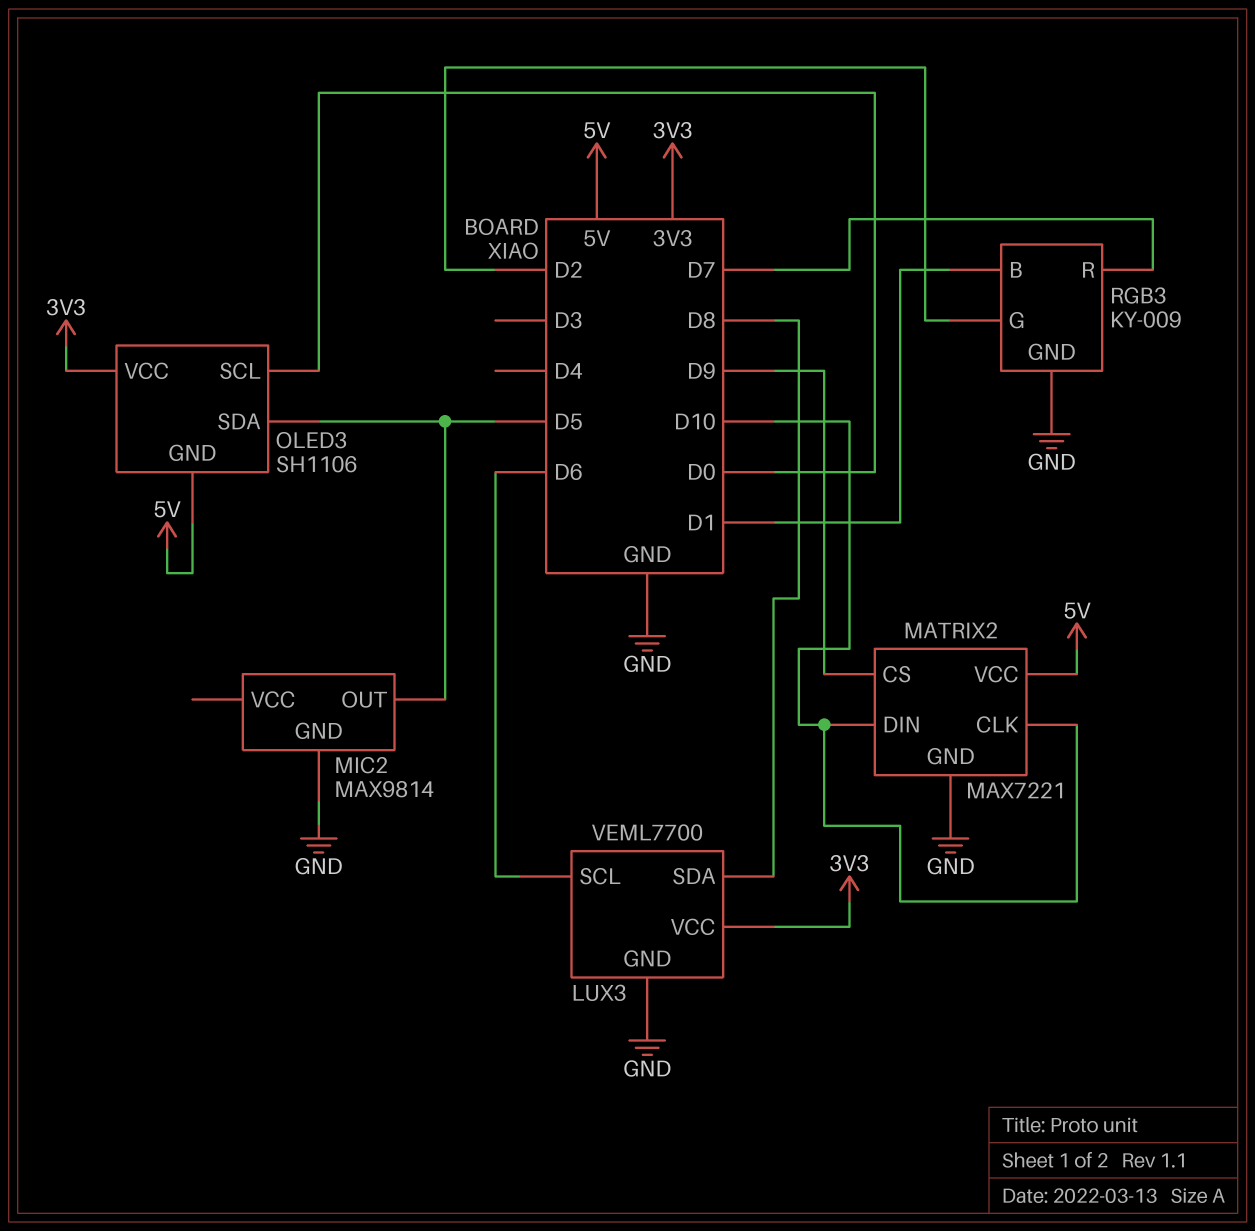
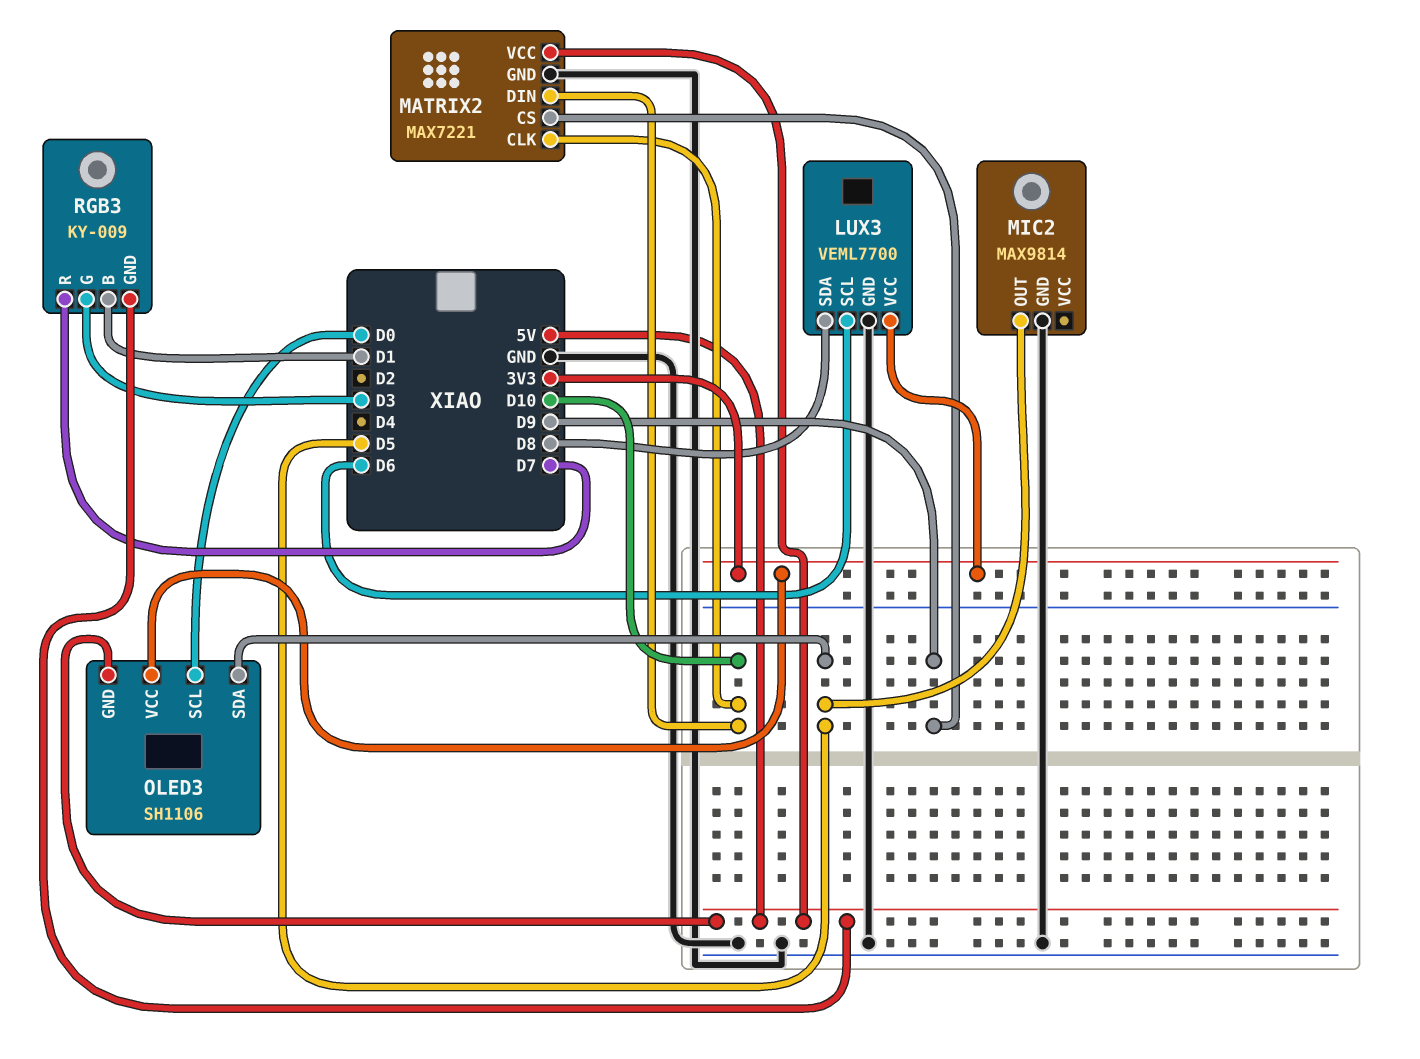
RGB3 pin G: D2 -> D3
RGB3 pin GND: GND -> 5V

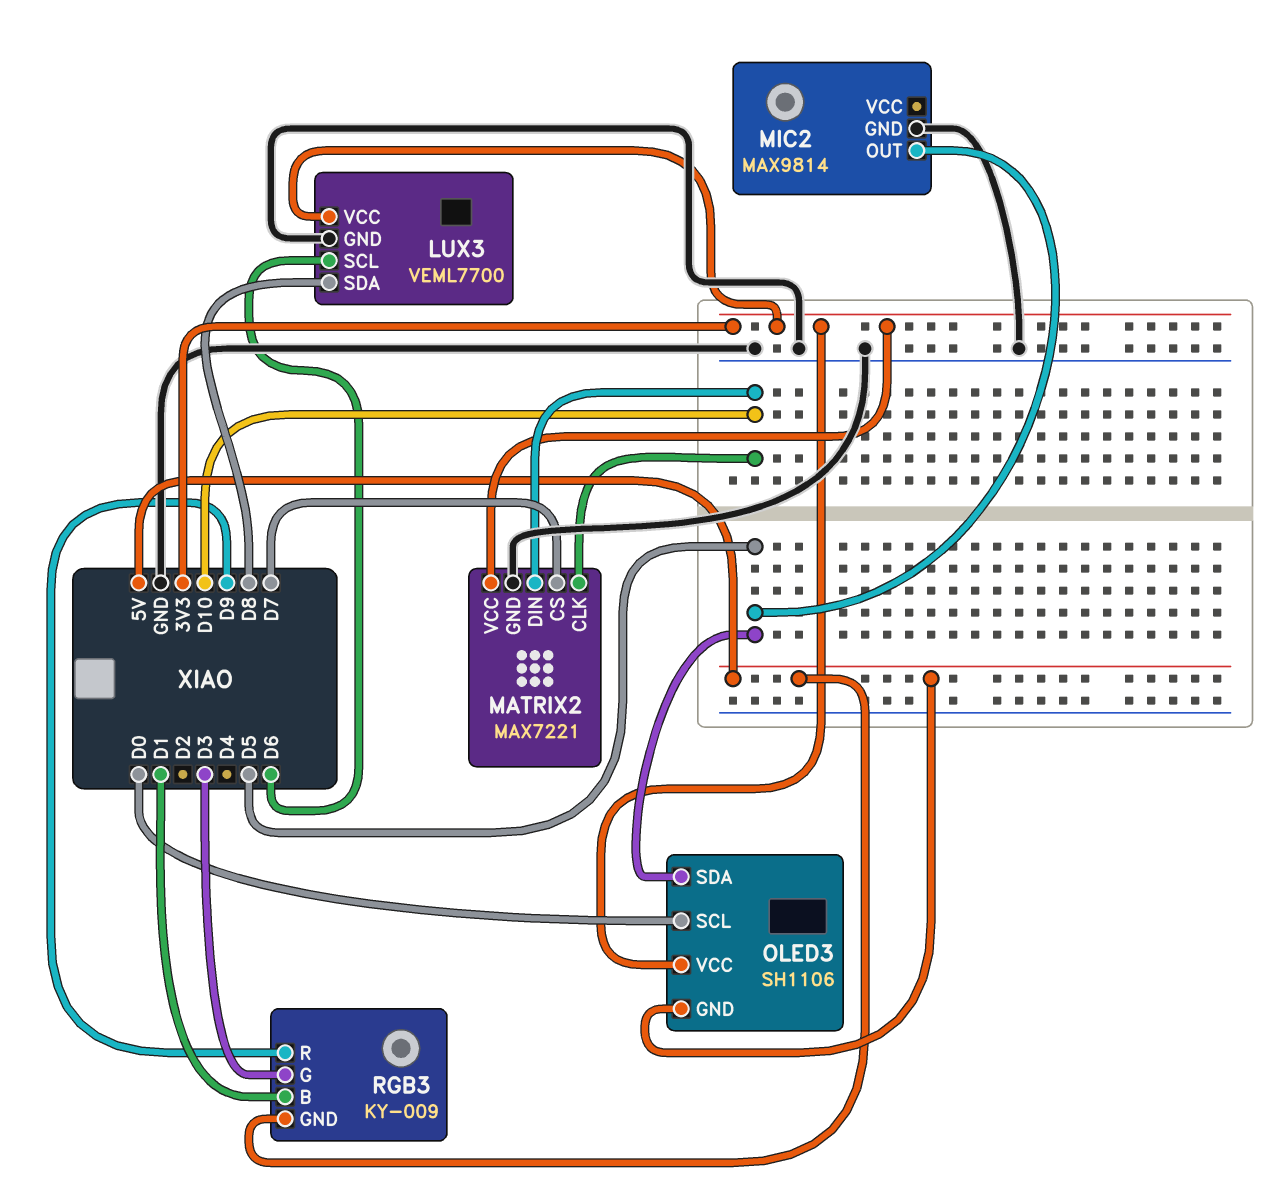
MATRIX2 pin CS: D9 -> D7
MATRIX2 pin VCC: 5V -> 3V3
RGB3 pin R: D7 -> D9

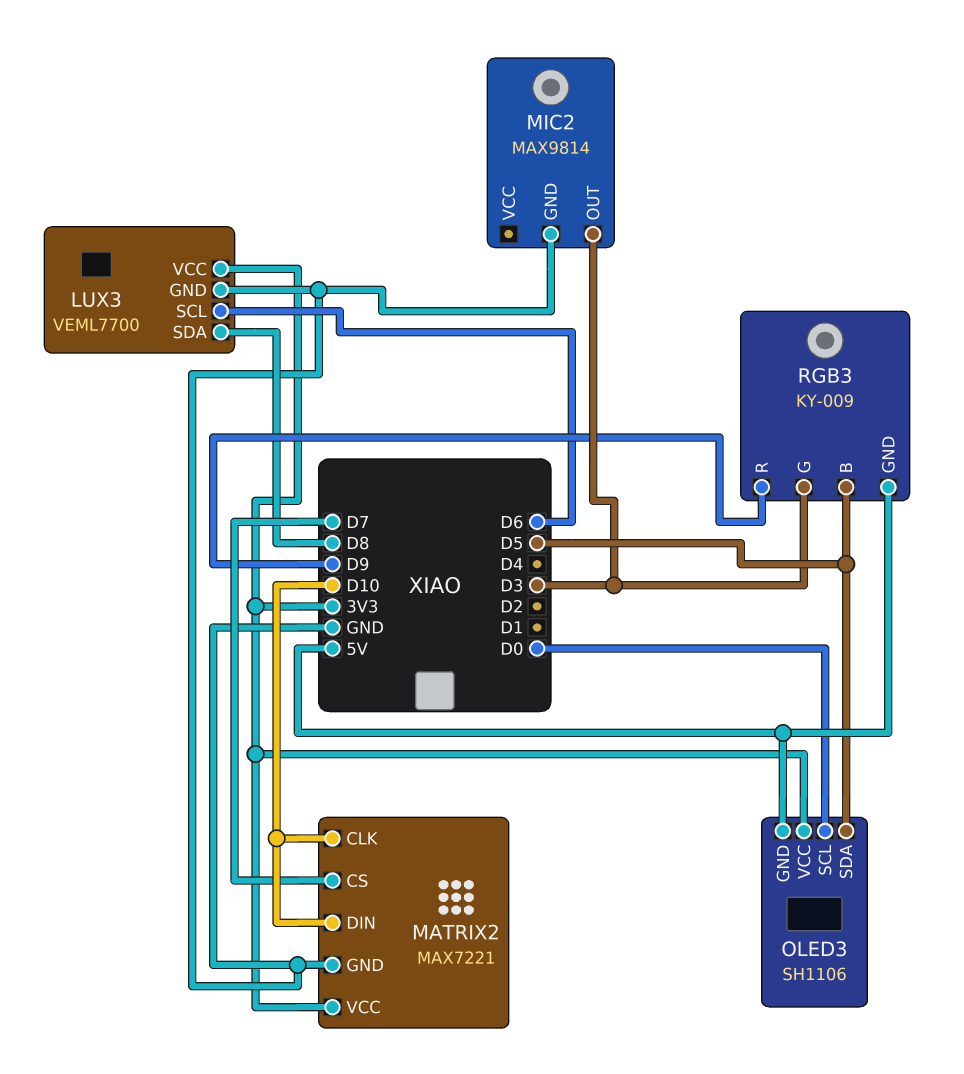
MIC2 pin OUT: D5 -> D3
RGB3 pin B: D1 -> D5

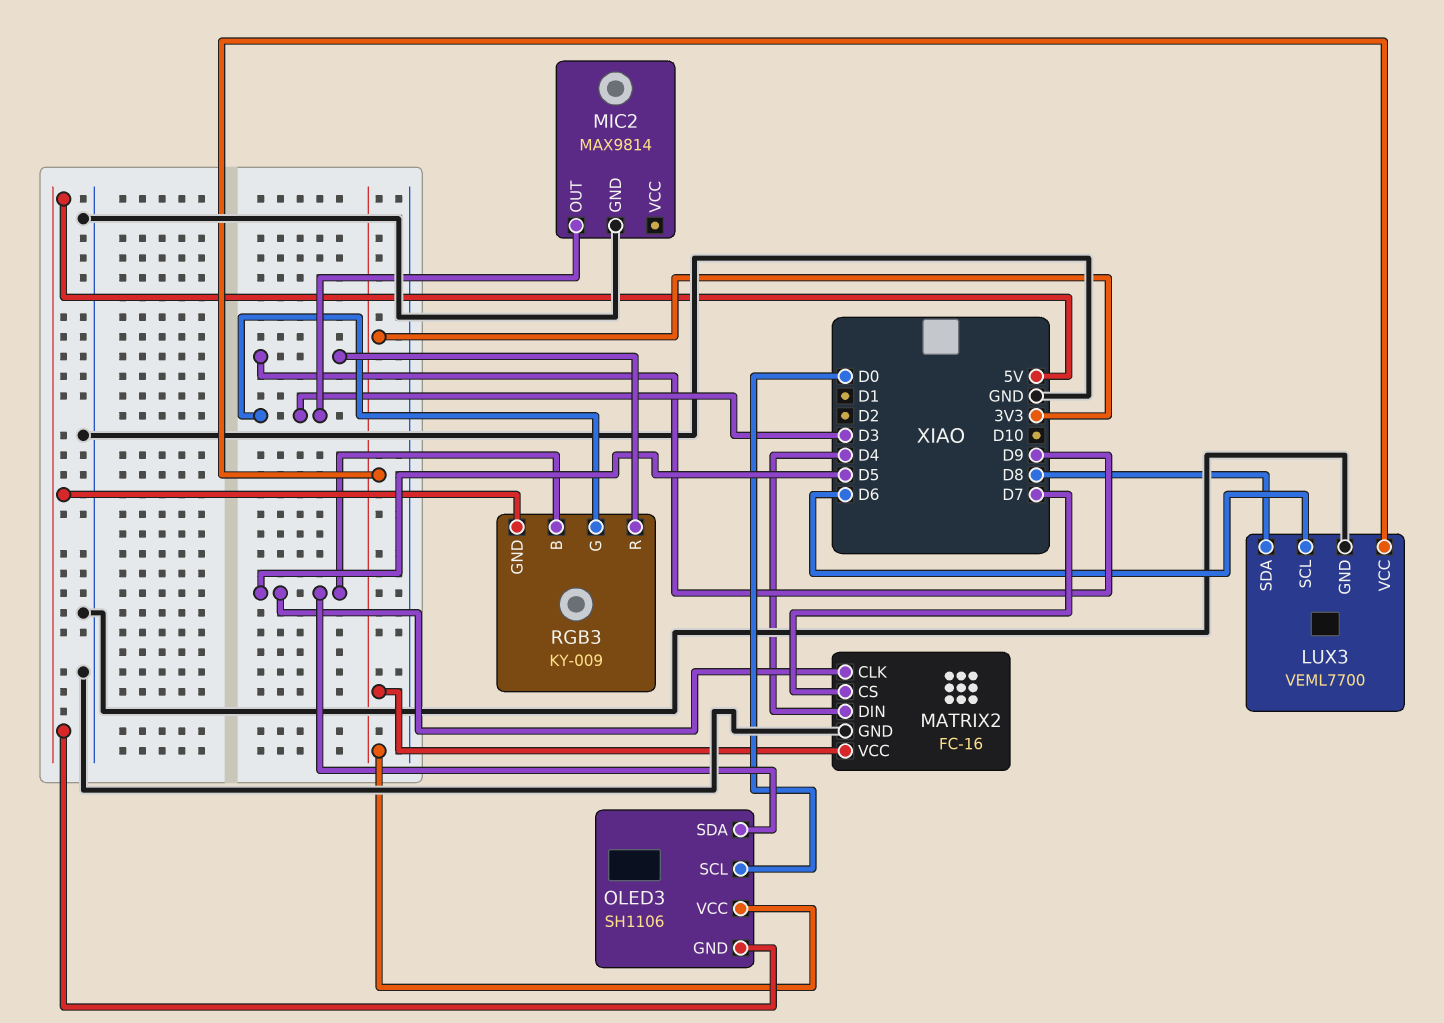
MATRIX2: MAX7221 -> FC-16
MATRIX2 pin CLK: D10 -> D5
MATRIX2 pin DIN: D10 -> D4

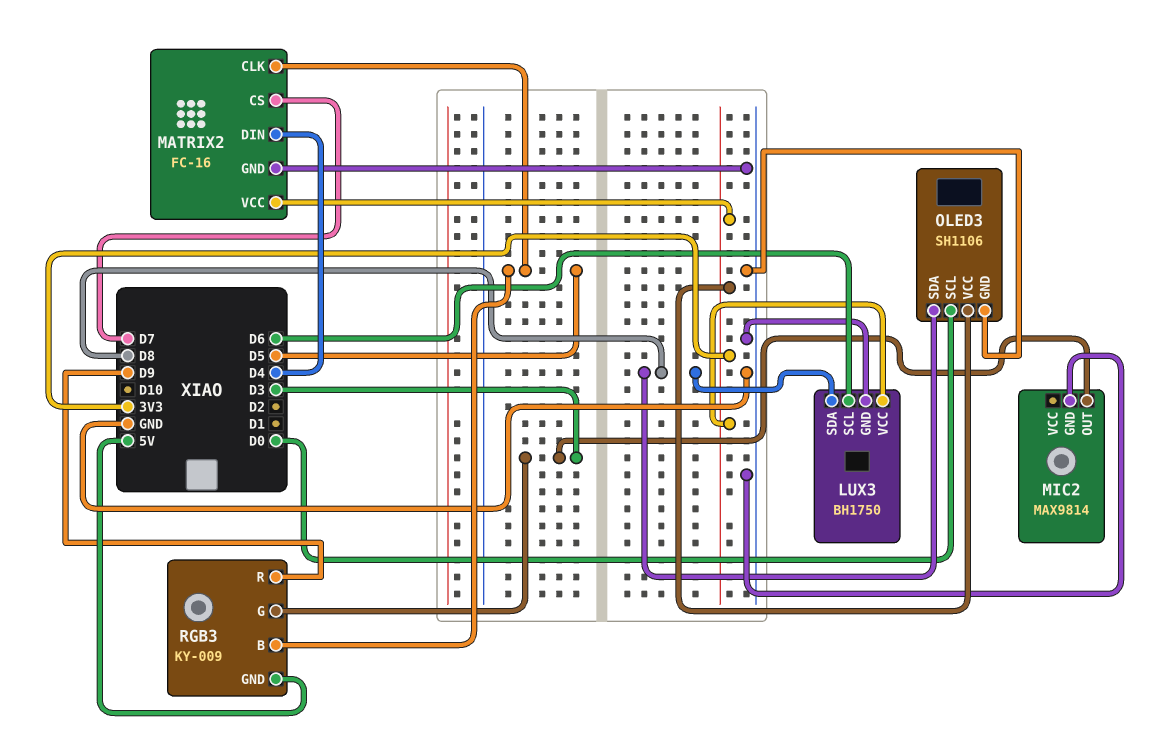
LUX3: VEML7700 -> BH1750
OLED3 pin GND: 5V -> GND
OLED3 pin SDA: D5 -> D8

